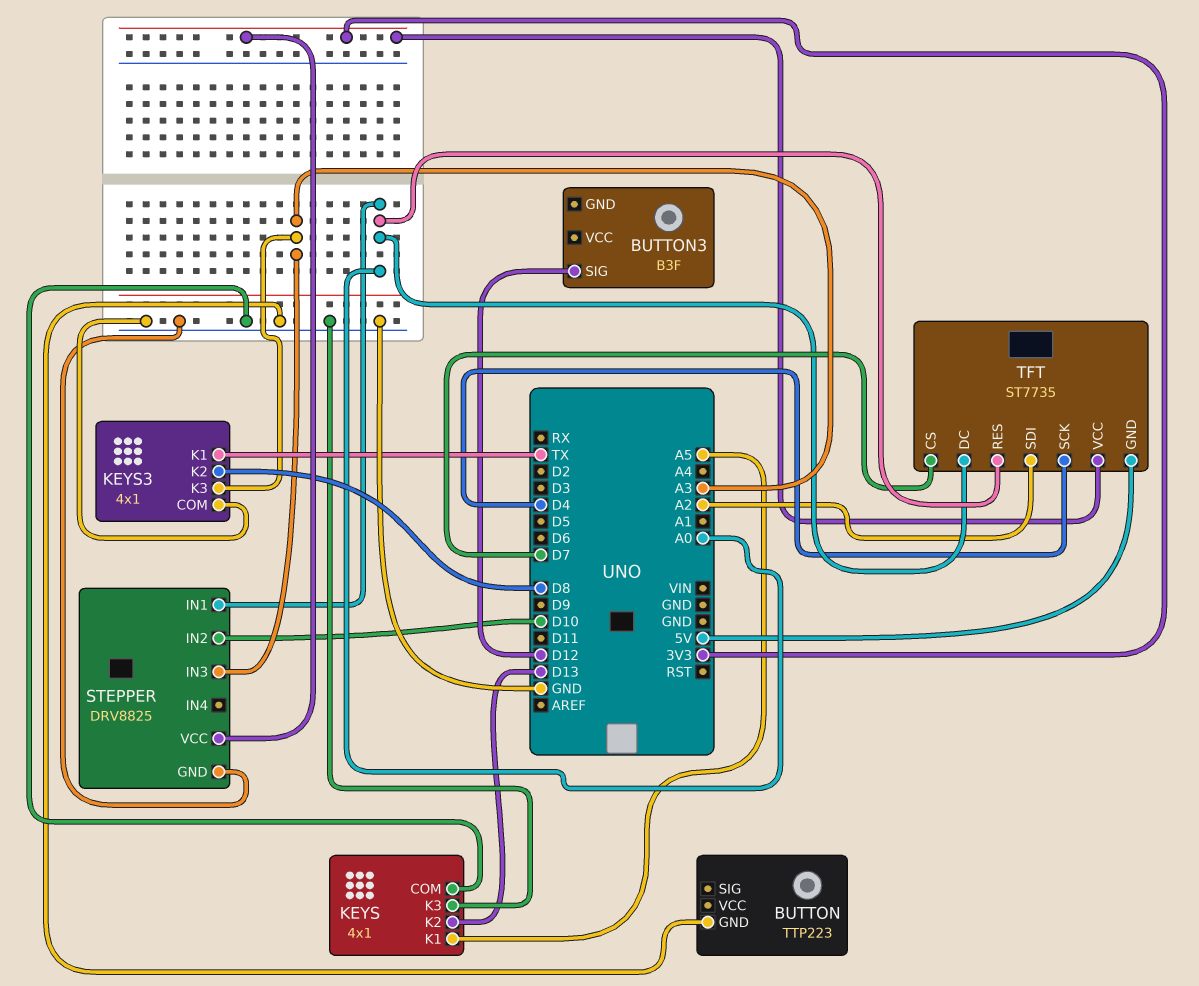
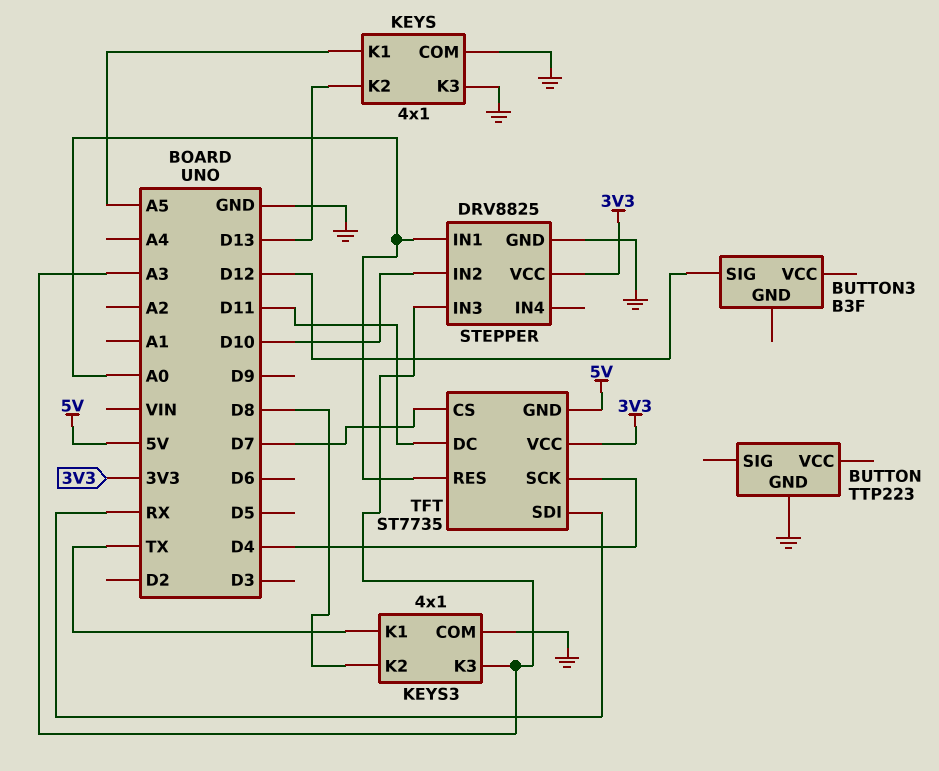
TFT pin DC: A0 -> D11
TFT pin SDI: A2 -> RX

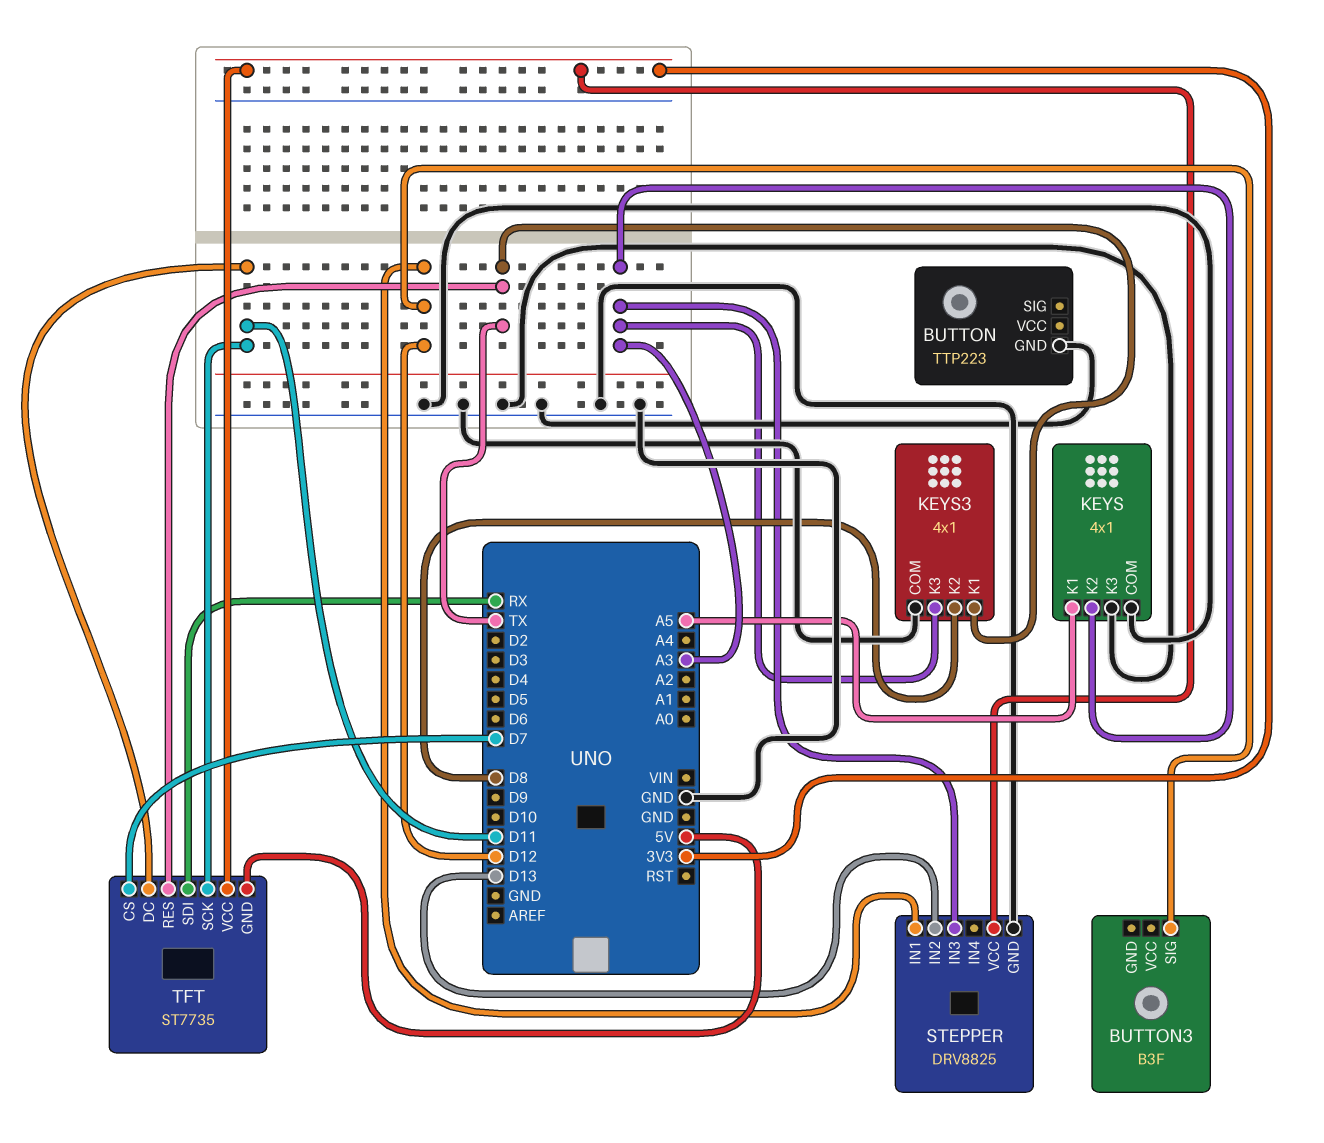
KEYS pin K2: D13 -> A3
STEPPER pin IN1: A0 -> D12
STEPPER pin IN2: D10 -> D13
TFT pin RES: A0 -> TX
TFT pin SCK: D4 -> D11

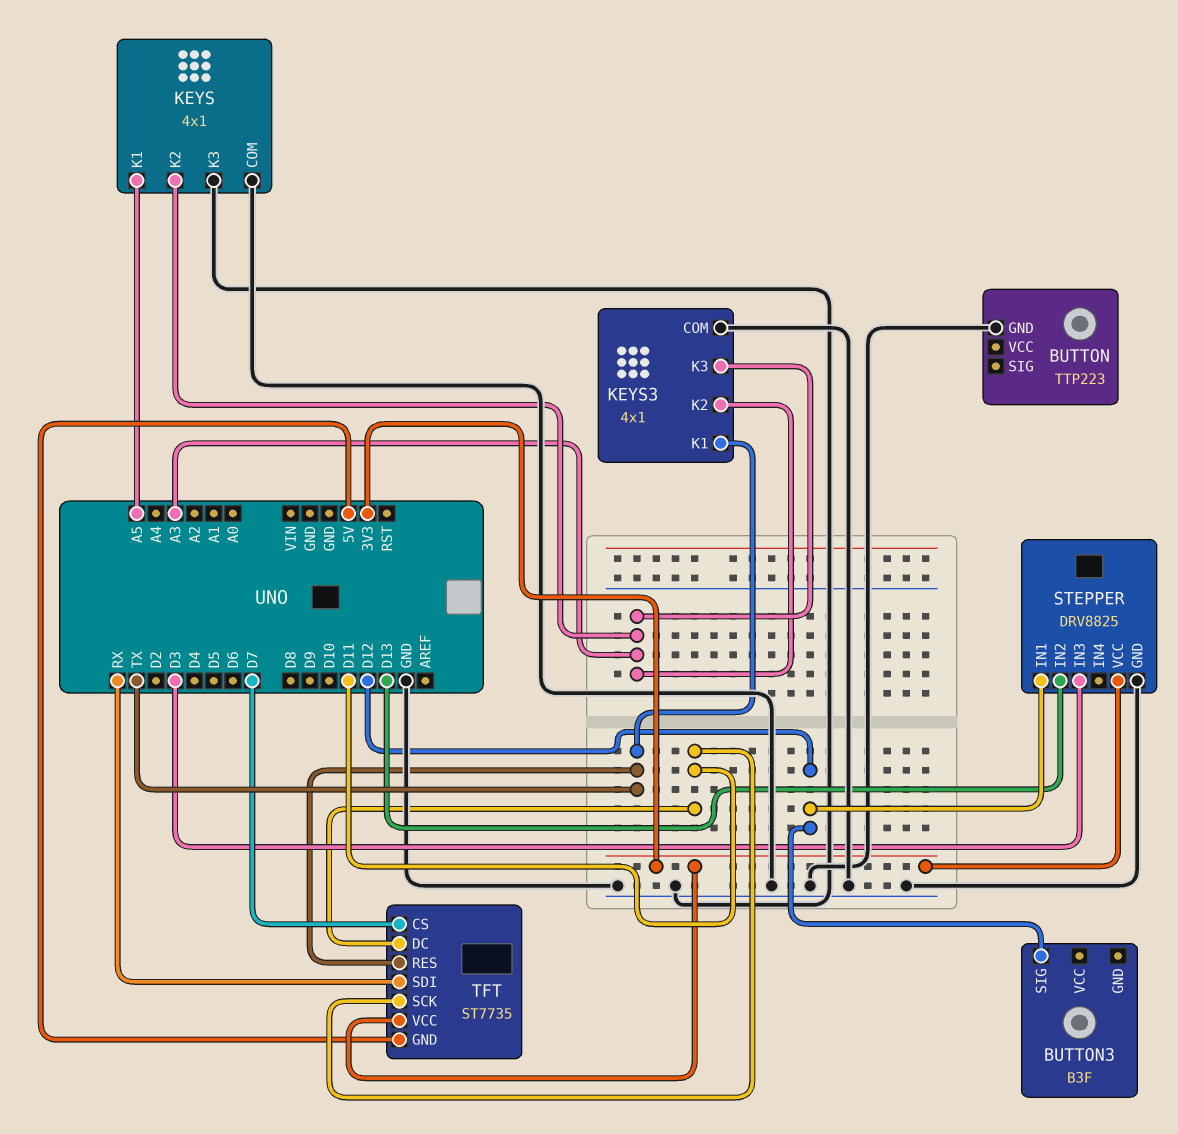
KEYS3 pin K2: D8 -> A3
STEPPER pin IN3: A3 -> D3

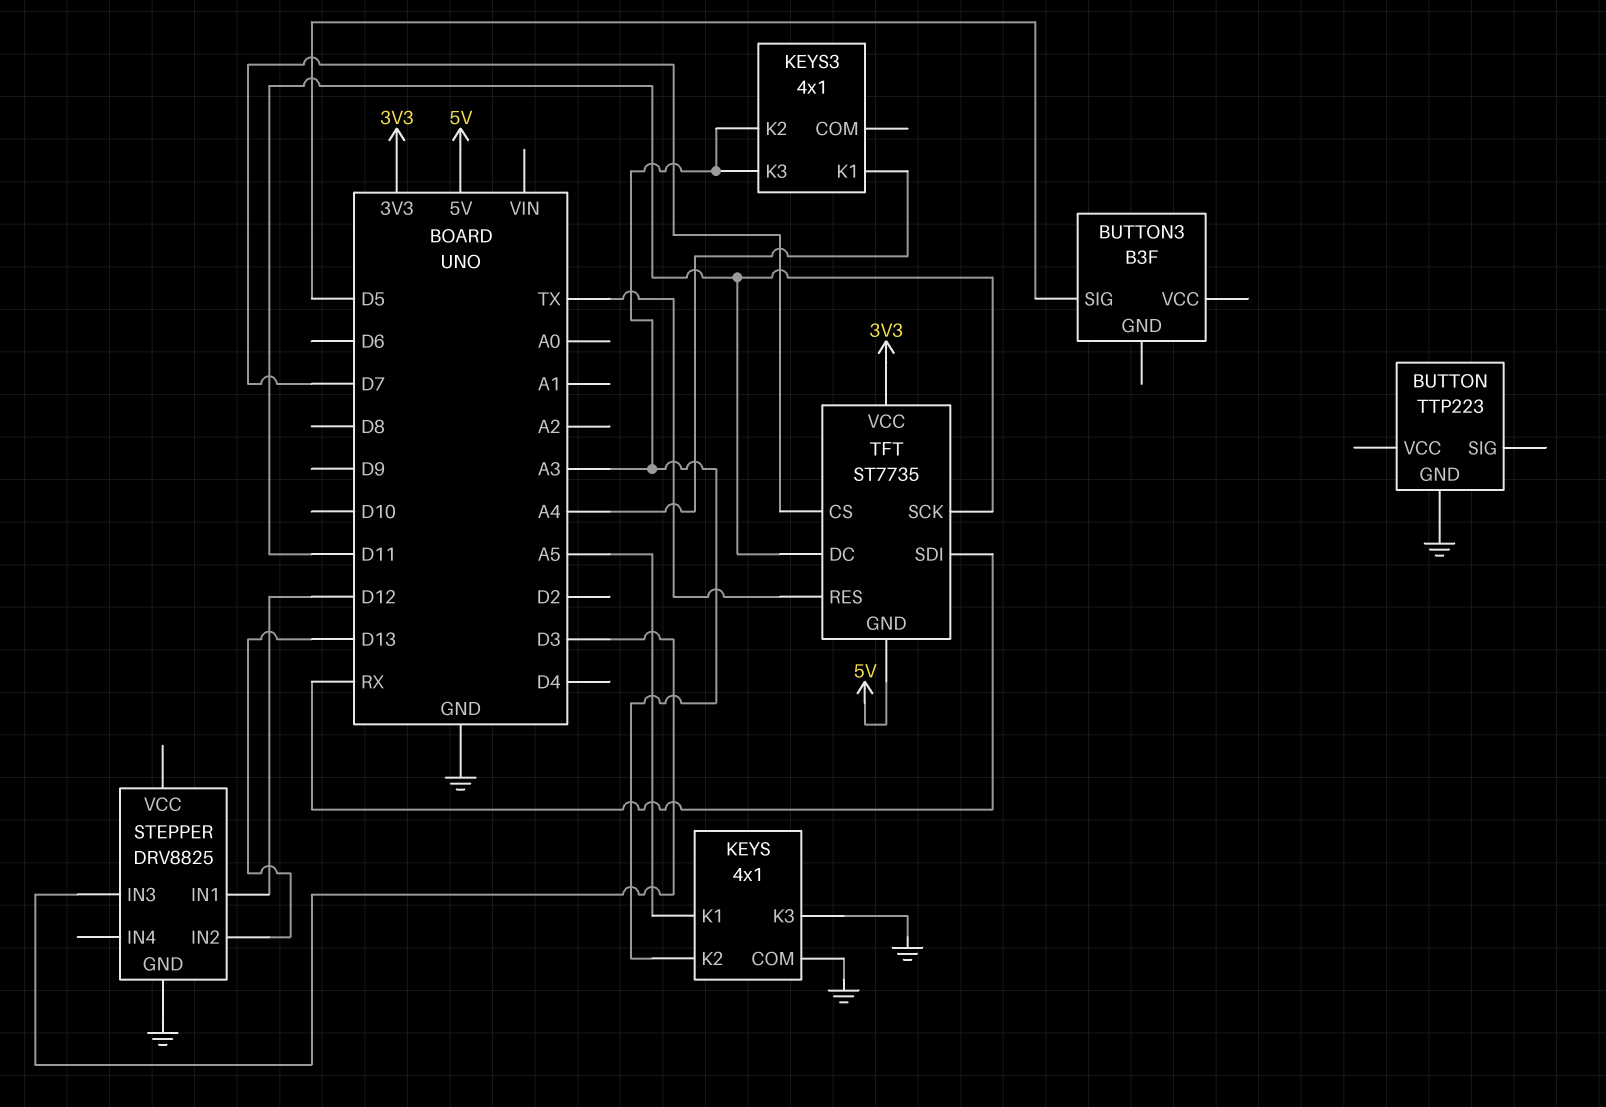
BUTTON3 pin SIG: D12 -> D5
KEYS3 pin COM: GND -> none
KEYS3 pin K1: TX -> A4
STEPPER pin VCC: 3V3 -> none

